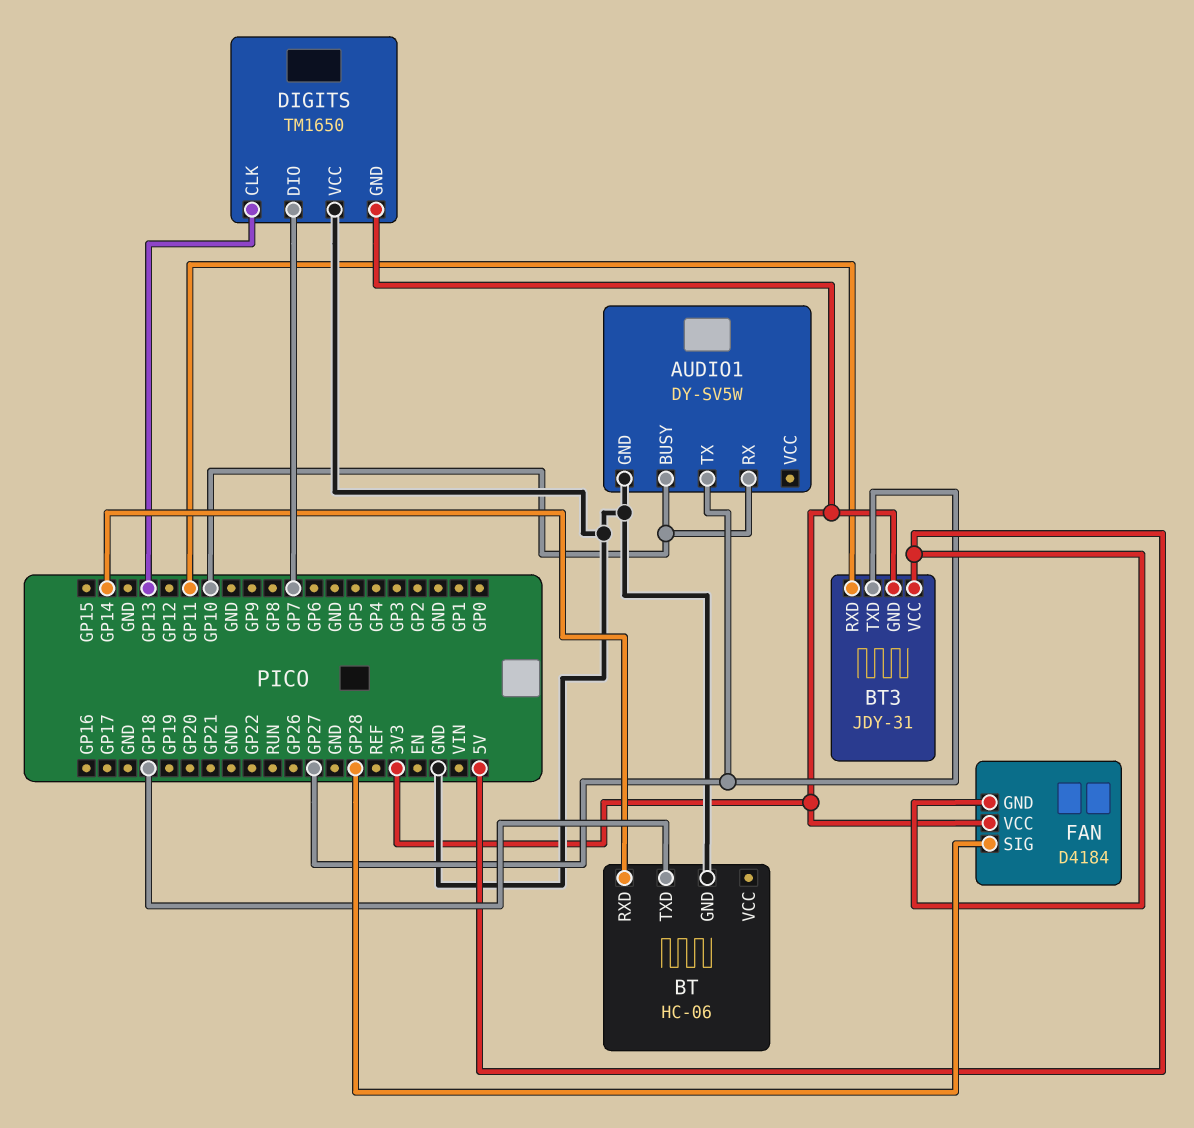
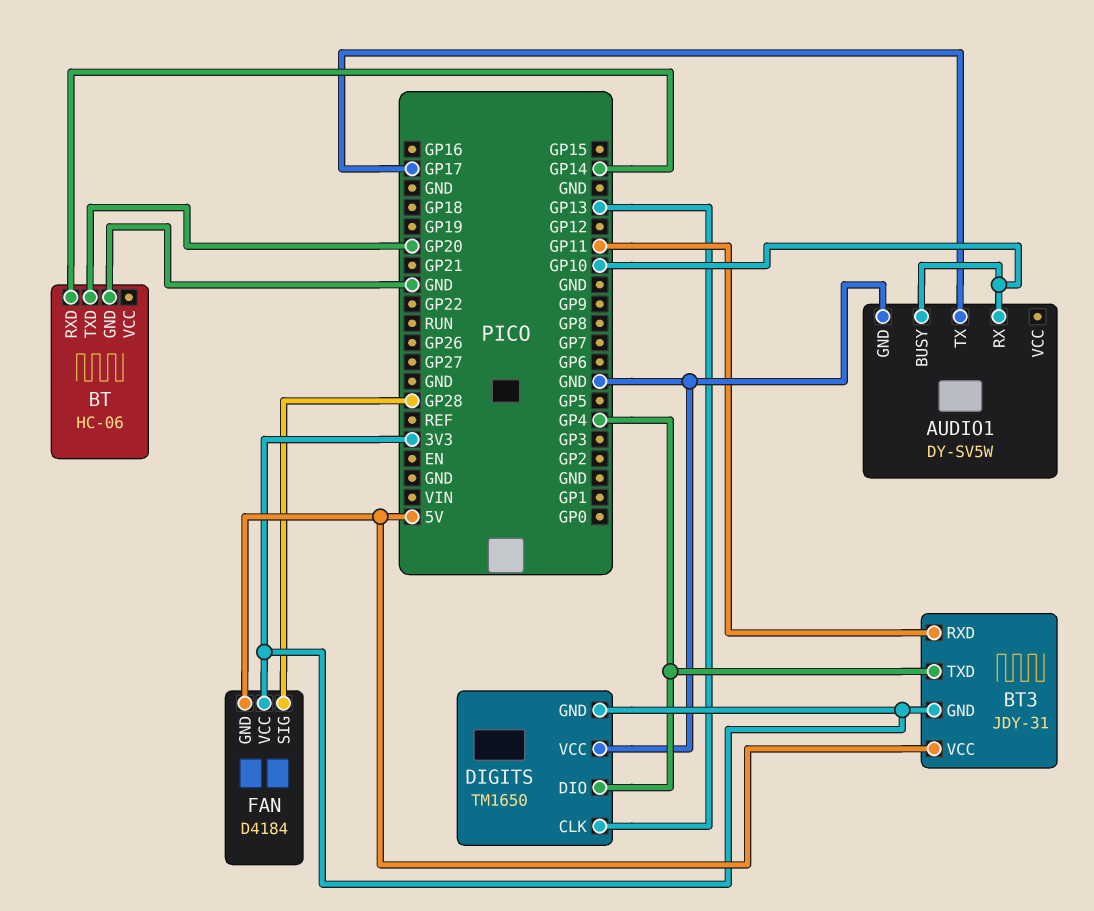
AUDIO1 pin TX: GP27 -> GP17
BT pin TXD: GP18 -> GP20
BT3 pin TXD: GP27 -> GP4
DIGITS pin DIO: GP7 -> GP4

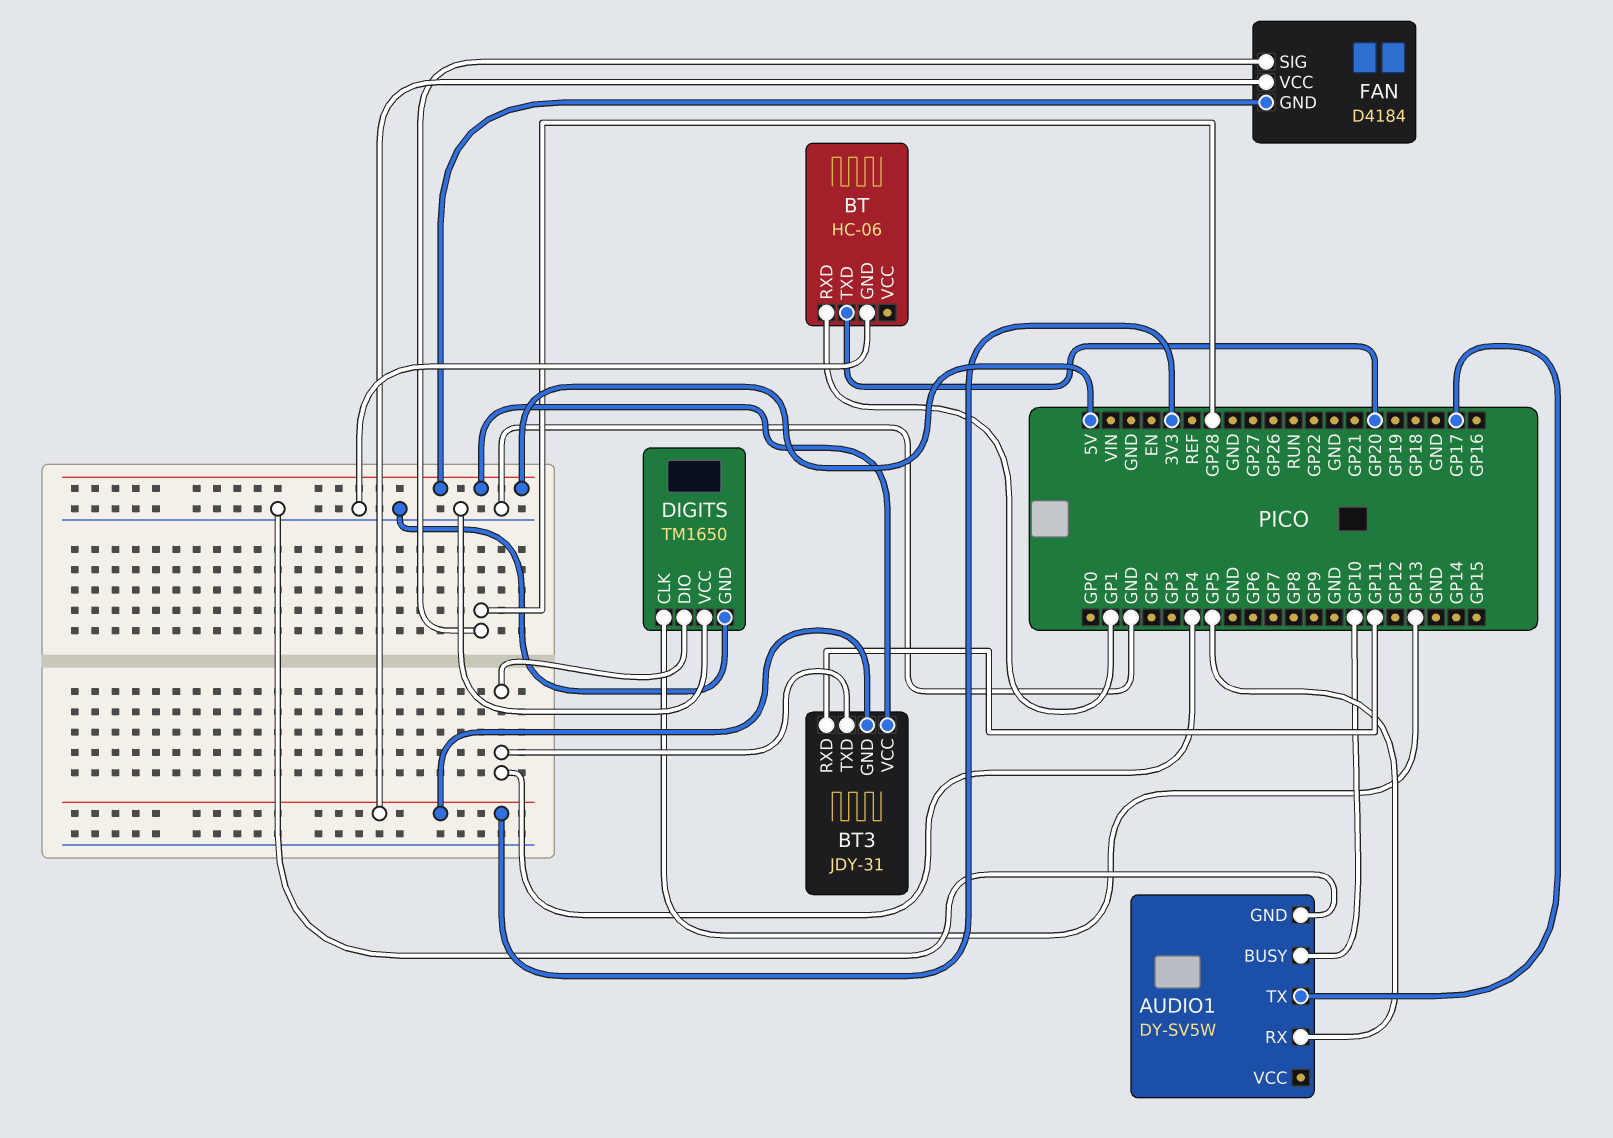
AUDIO1 pin RX: GP10 -> GP5
BT pin RXD: GP14 -> GP1
DIGITS pin GND: 3V3 -> GND

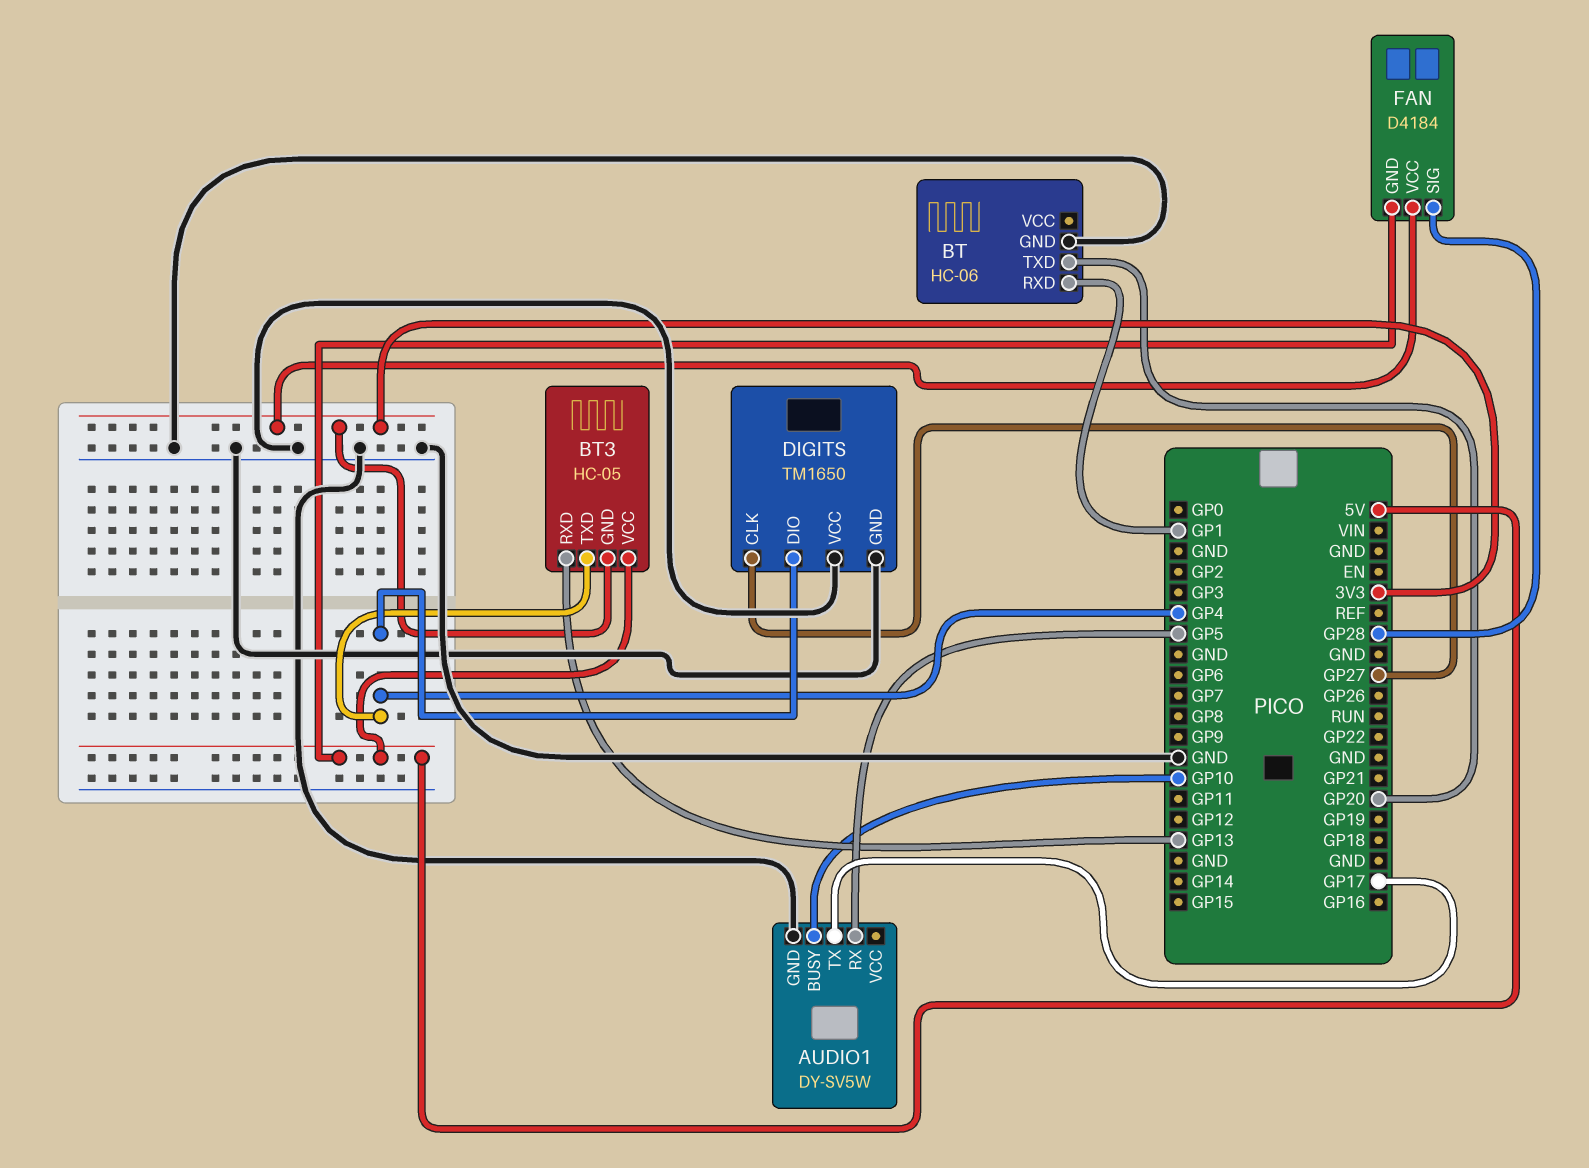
BT3: JDY-31 -> HC-05
BT3 pin RXD: GP11 -> GP13
DIGITS pin CLK: GP13 -> GP27

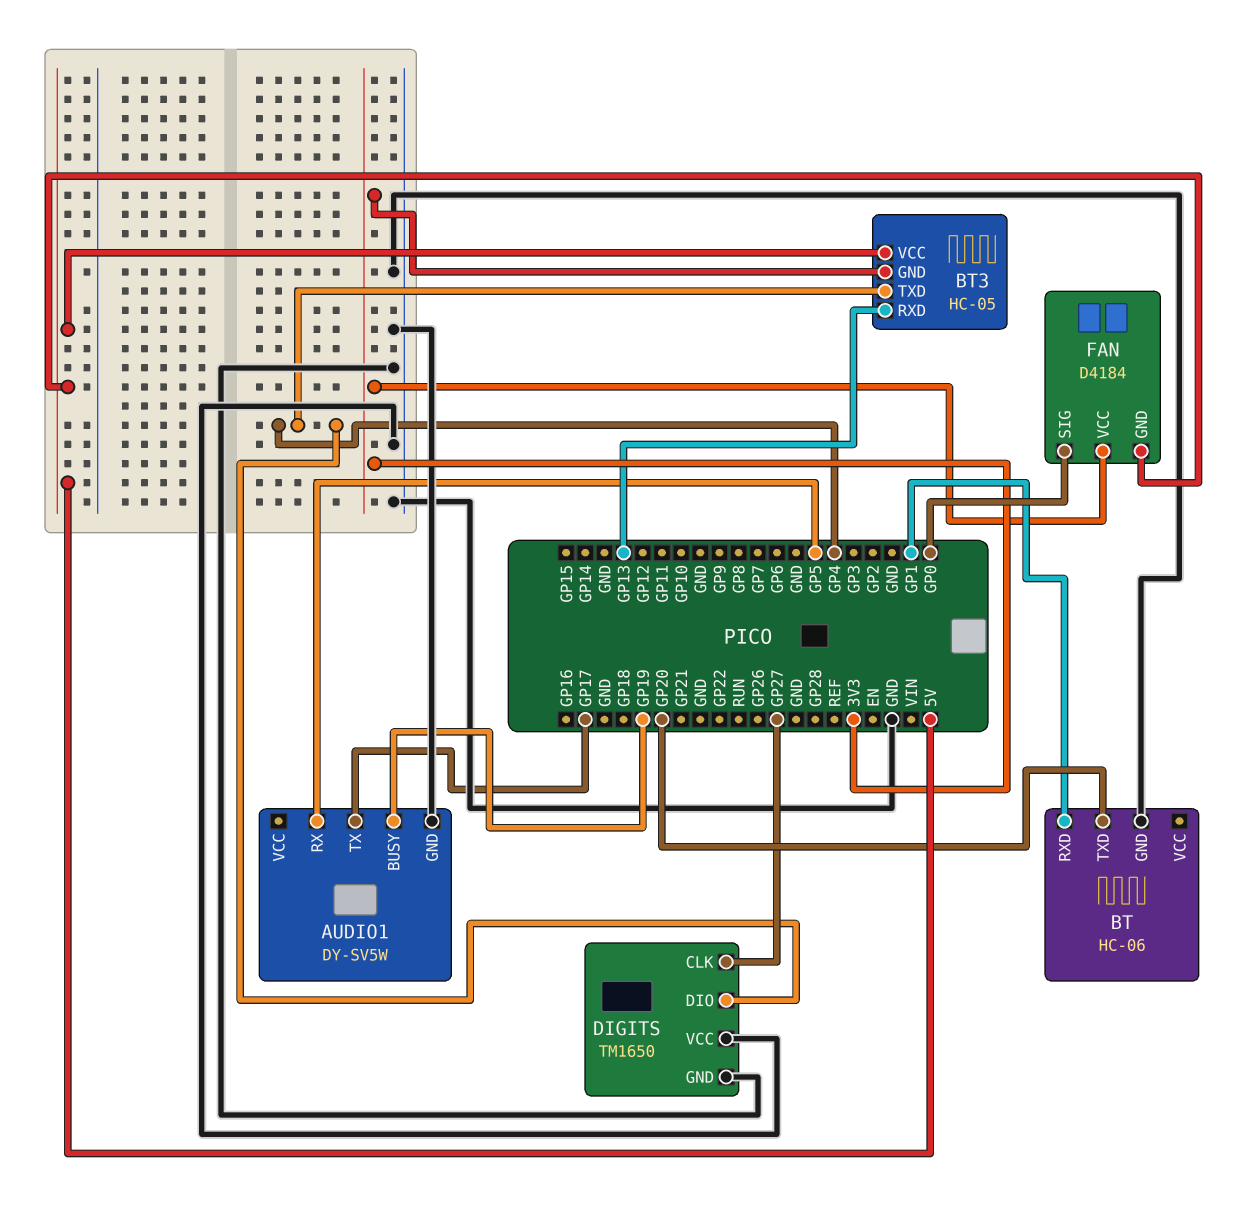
AUDIO1 pin BUSY: GP10 -> GP19
FAN pin SIG: GP28 -> GP0

